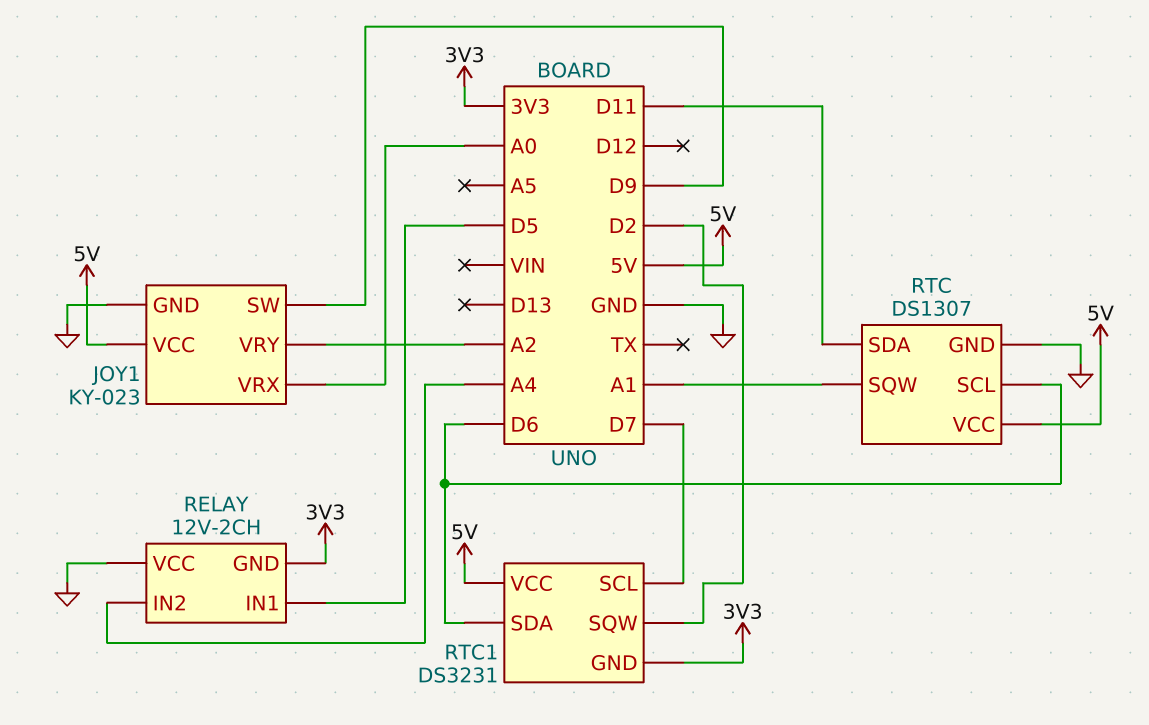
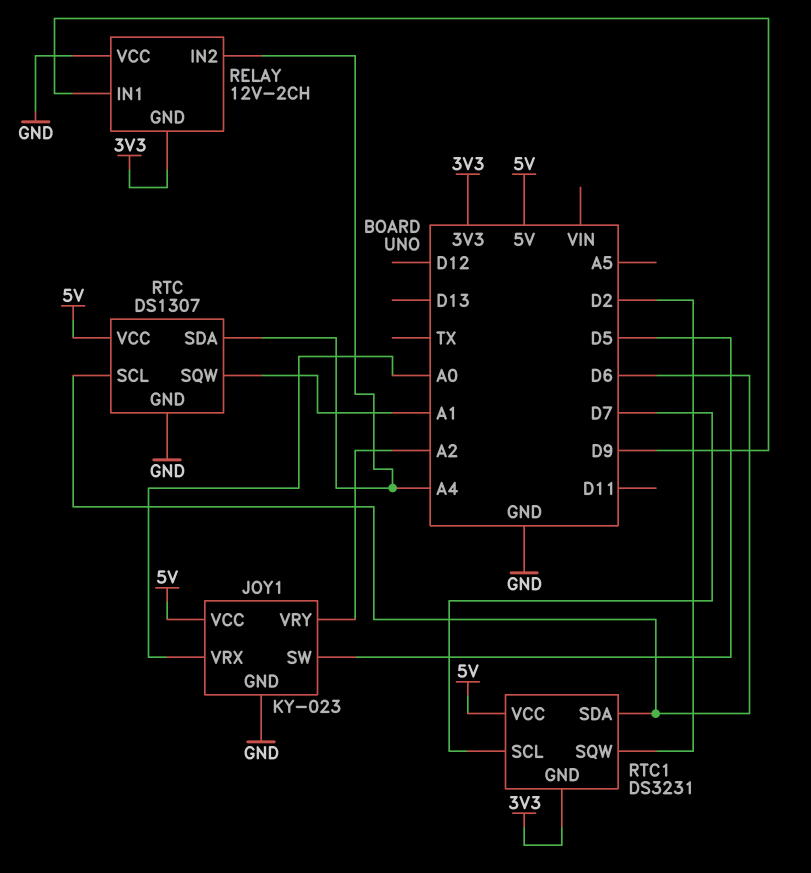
JOY1 pin SW: D9 -> D5
RELAY pin IN1: D5 -> D9
RTC pin SDA: D11 -> A4

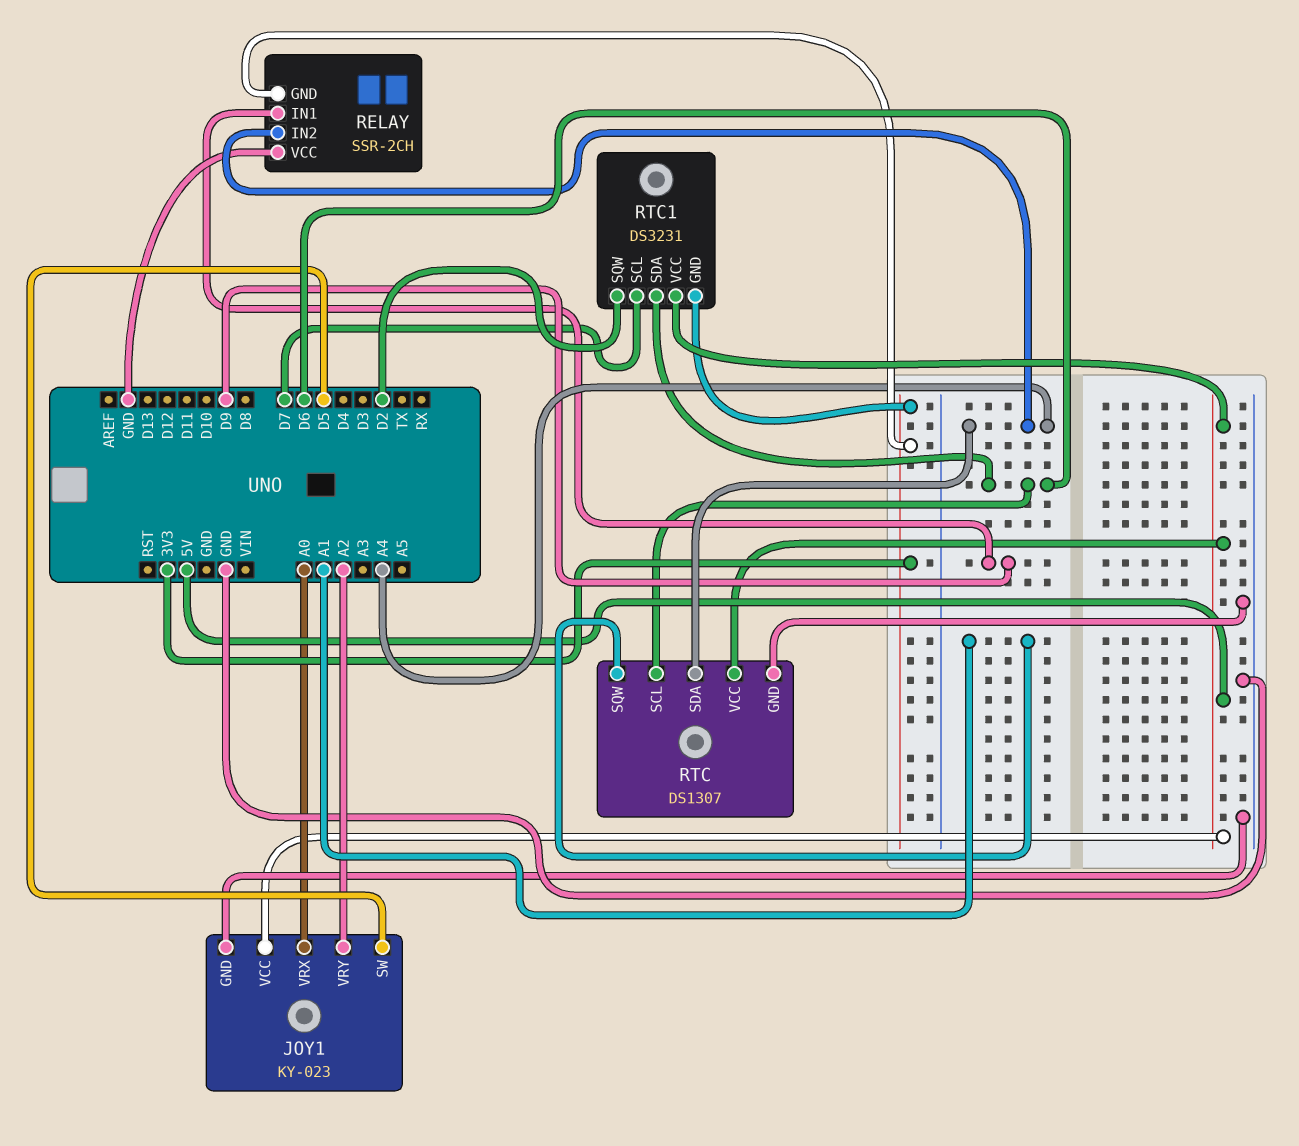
RELAY: 12V-2CH -> SSR-2CH

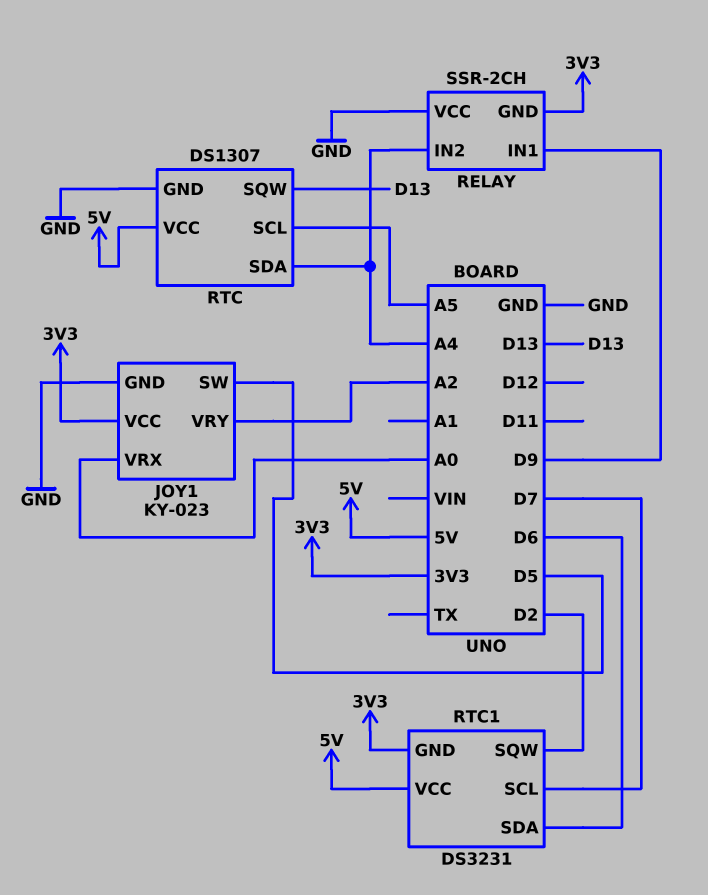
JOY1 pin VCC: 5V -> 3V3
RTC pin SCL: D6 -> A5
RTC pin SQW: A1 -> D13

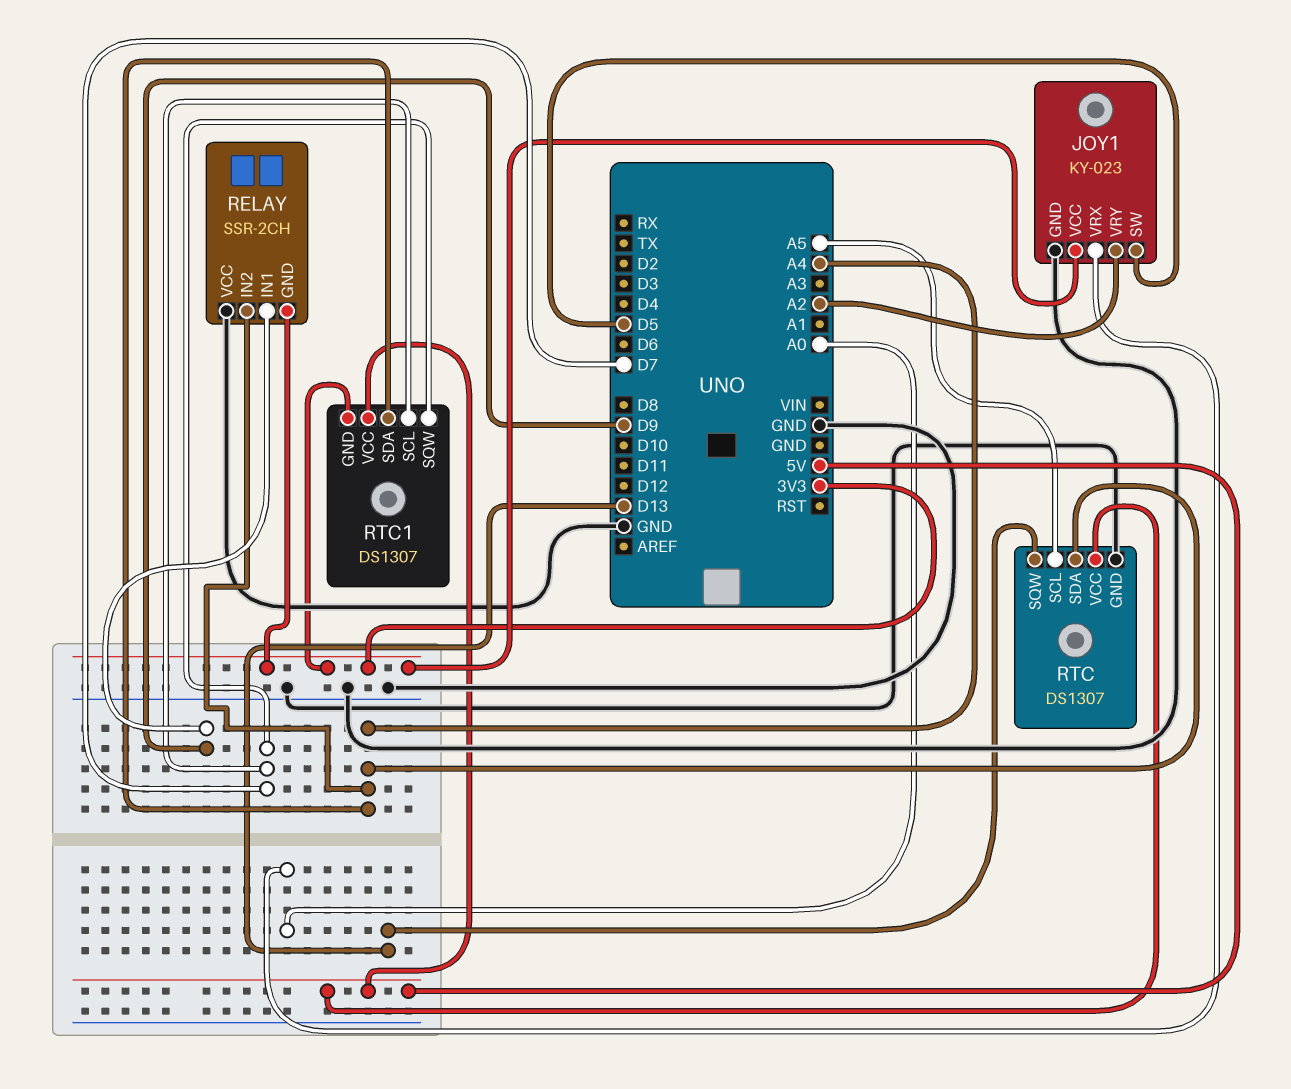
RTC1: DS3231 -> DS1307
RTC1 pin SDA: D6 -> A4
RTC1 pin SQW: D2 -> D7

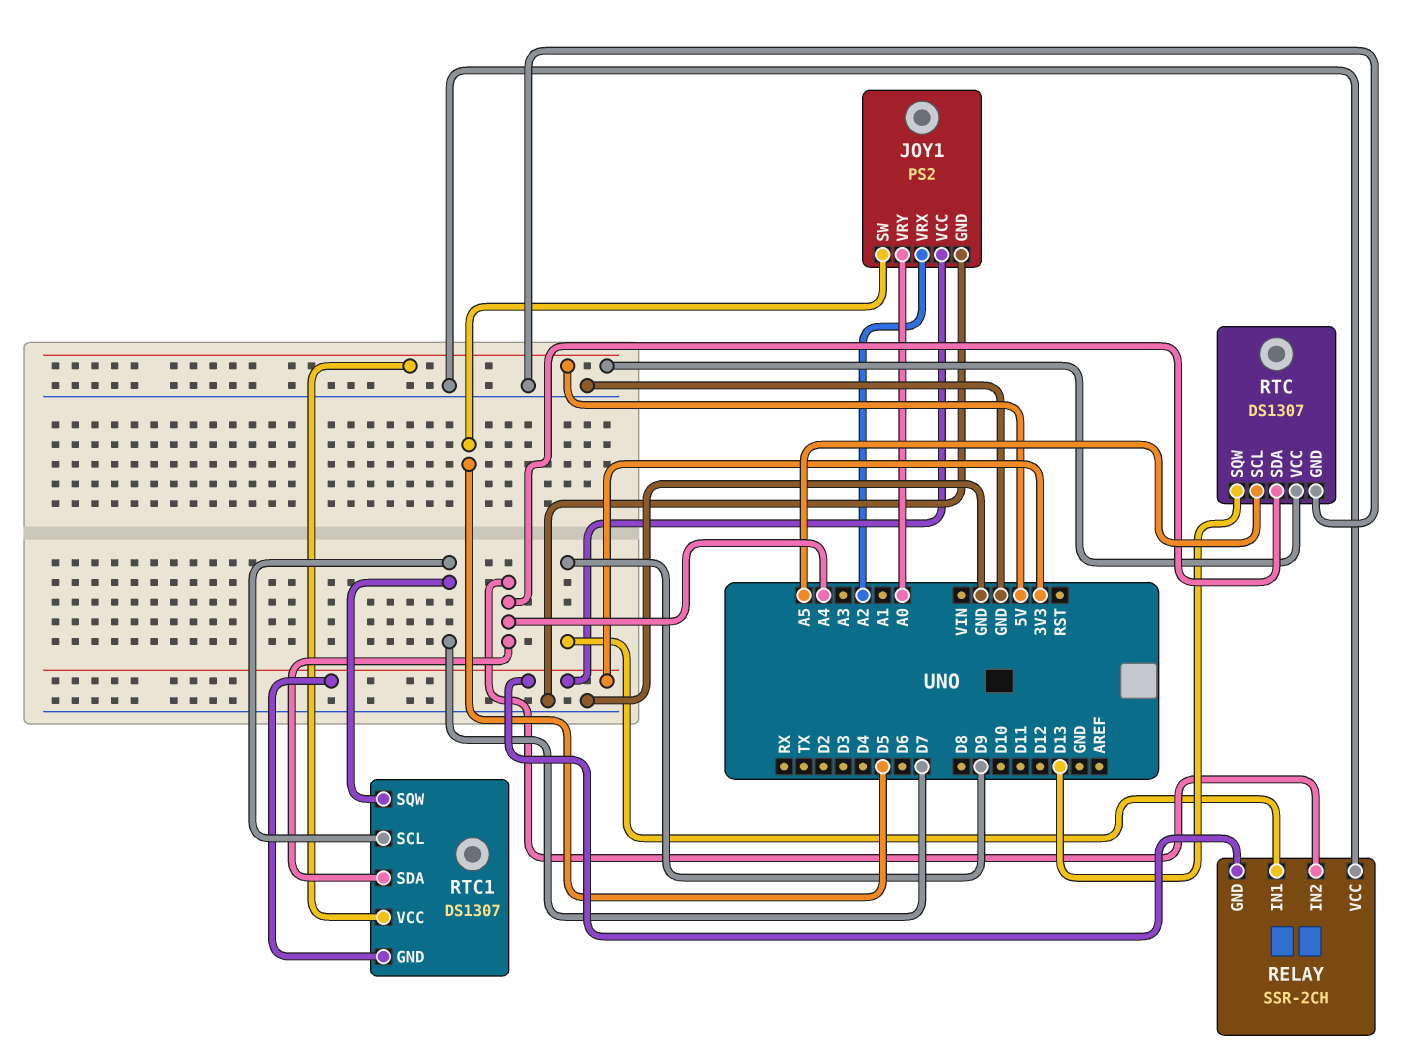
JOY1: KY-023 -> PS2
JOY1 pin VRX: A0 -> A2
JOY1 pin VRY: A2 -> A0

